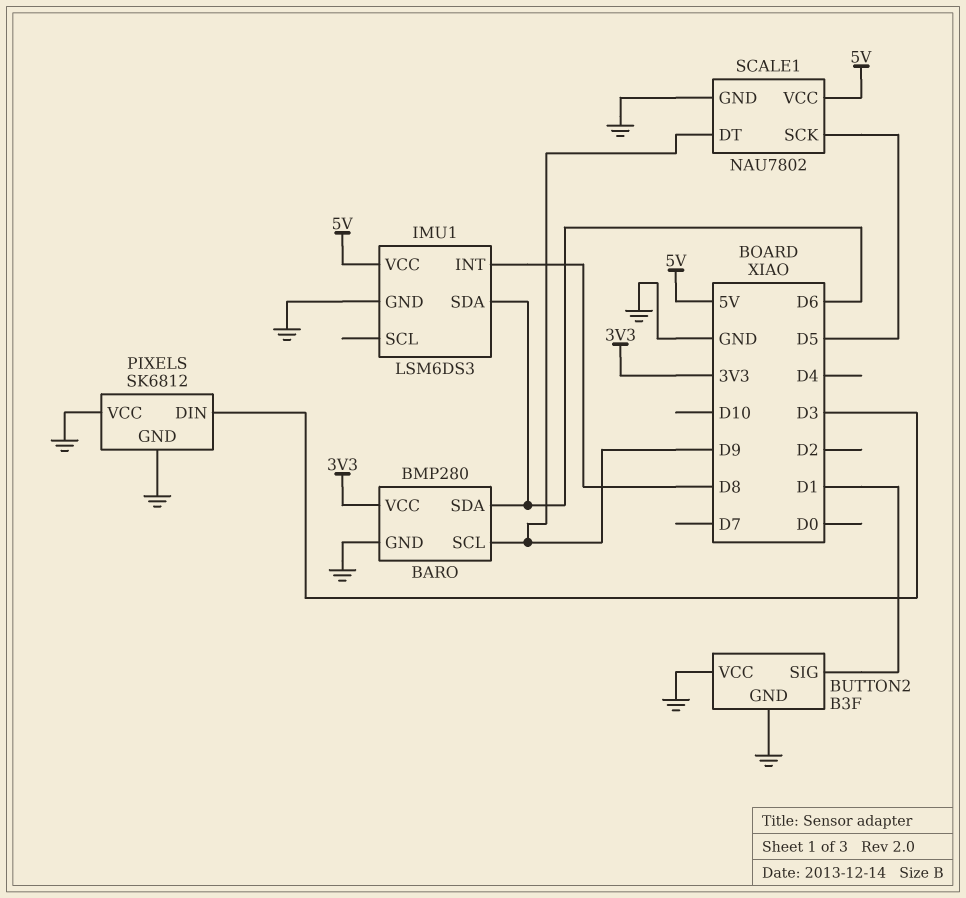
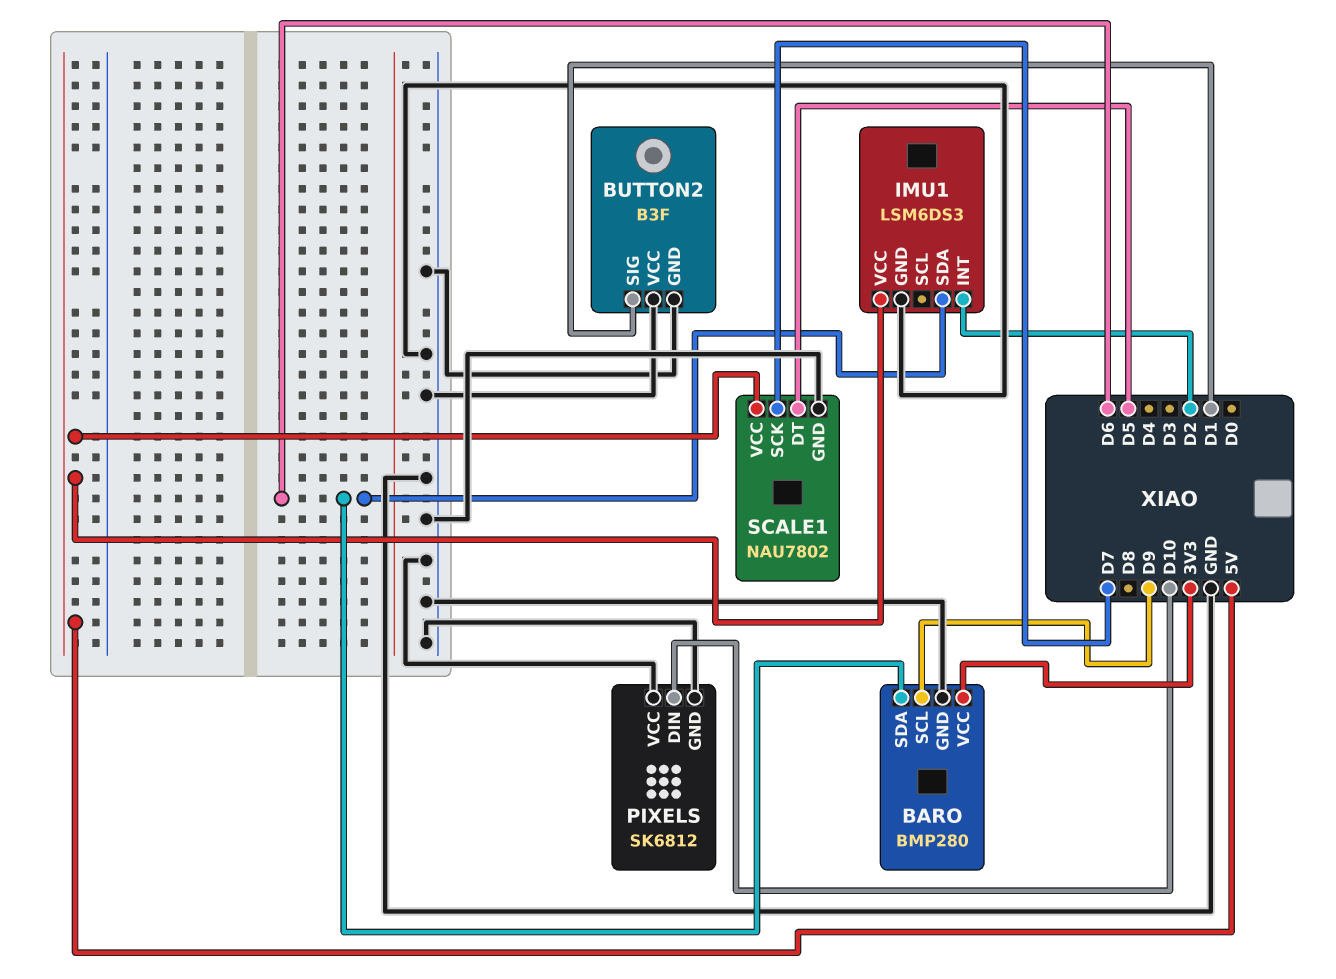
IMU1 pin INT: D8 -> D2
PIXELS pin DIN: D3 -> D10
SCALE1 pin DT: D9 -> D5
SCALE1 pin SCK: D5 -> D7

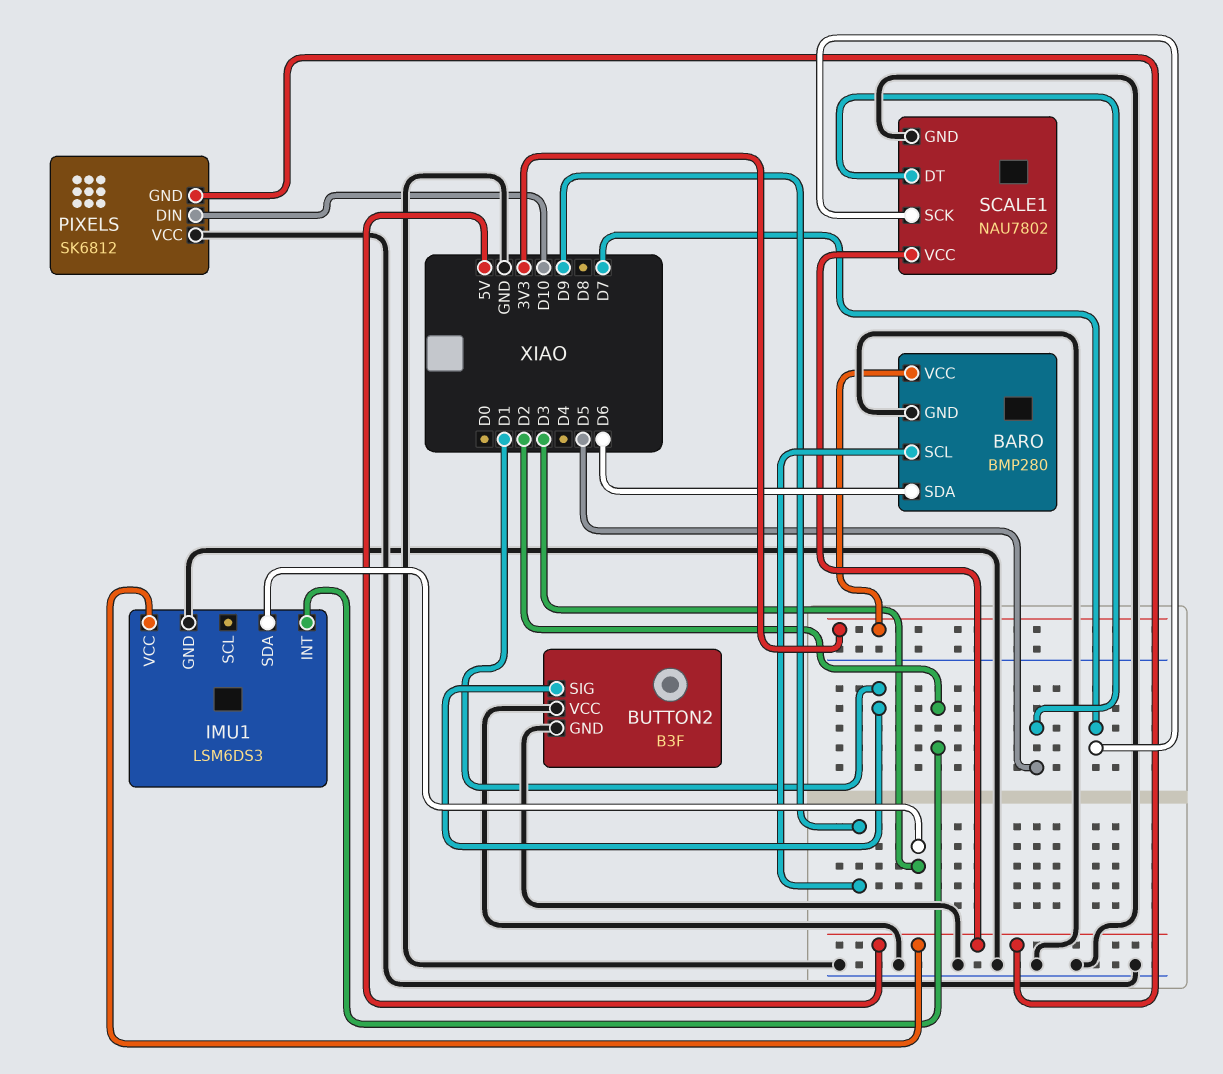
IMU1 pin SDA: D6 -> D3
PIXELS pin GND: GND -> 5V

